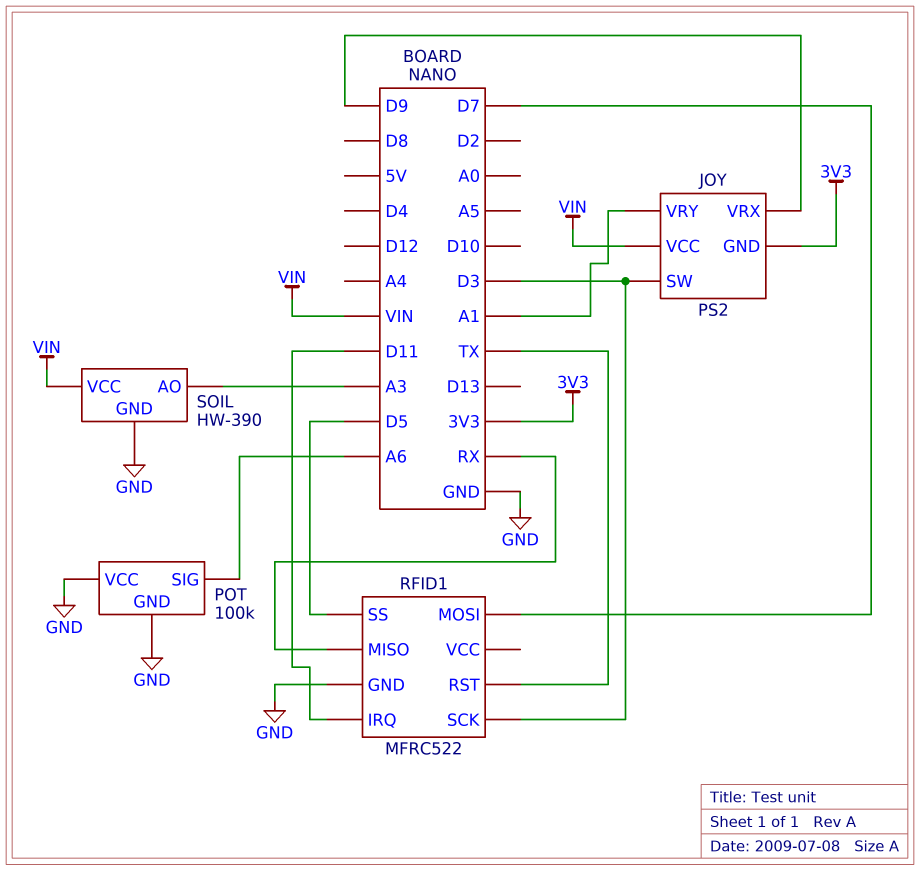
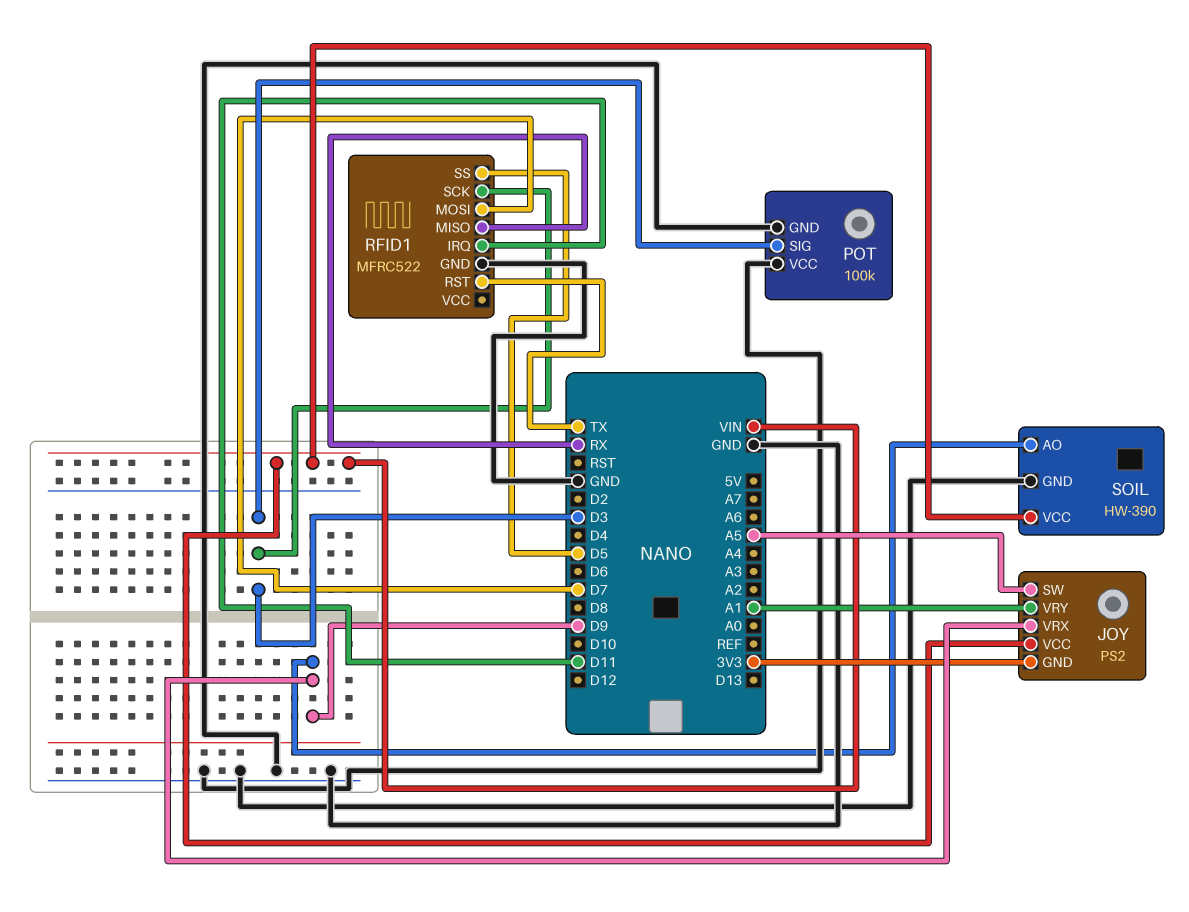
JOY pin SW: D3 -> A5
POT pin SIG: A6 -> D3
SOIL pin AO: A3 -> D9

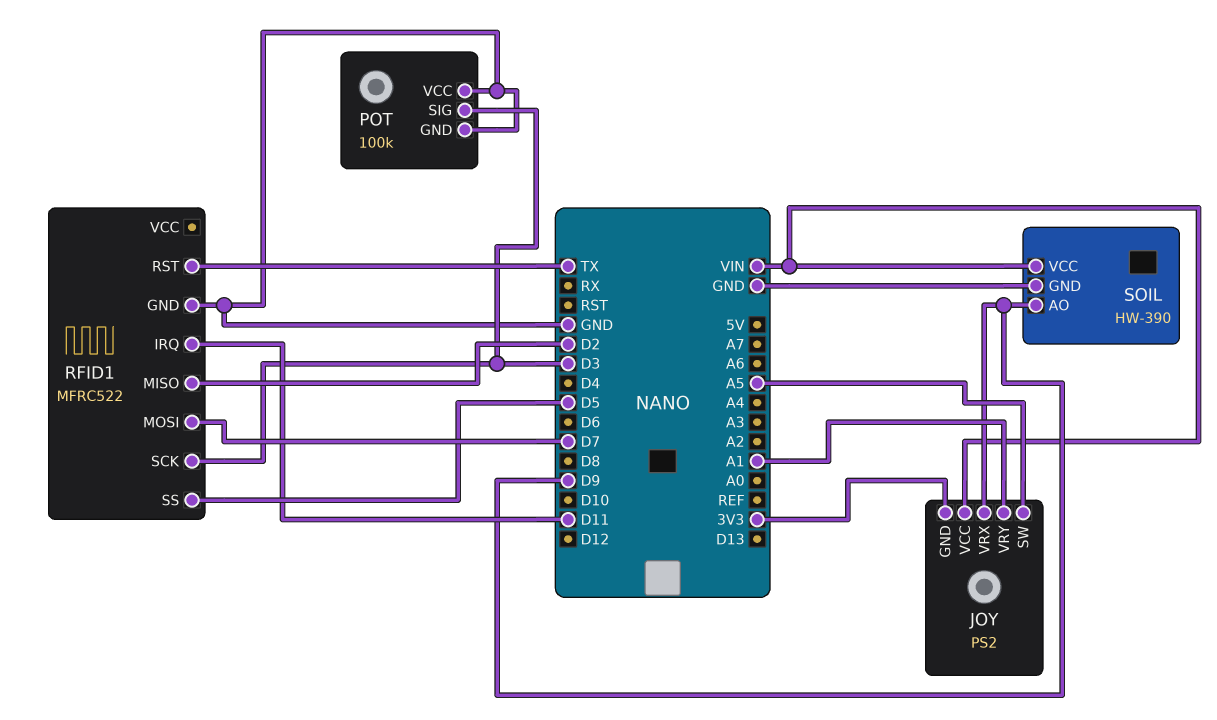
RFID1 pin MISO: RX -> D2

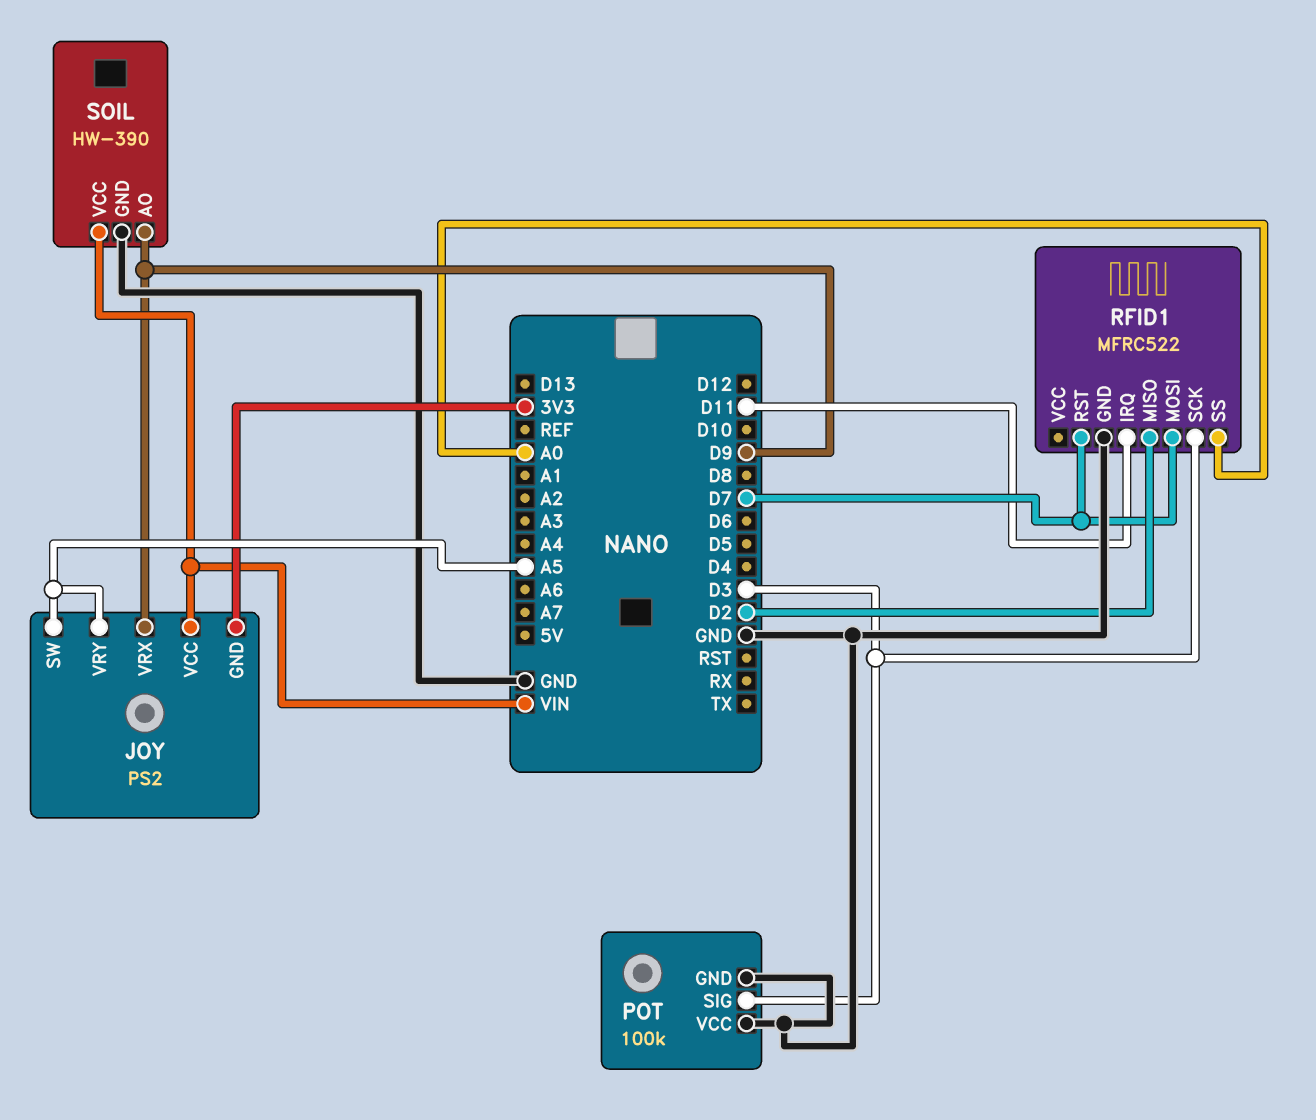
JOY pin VRY: A1 -> A5
RFID1 pin RST: TX -> D7
RFID1 pin SS: D5 -> A0

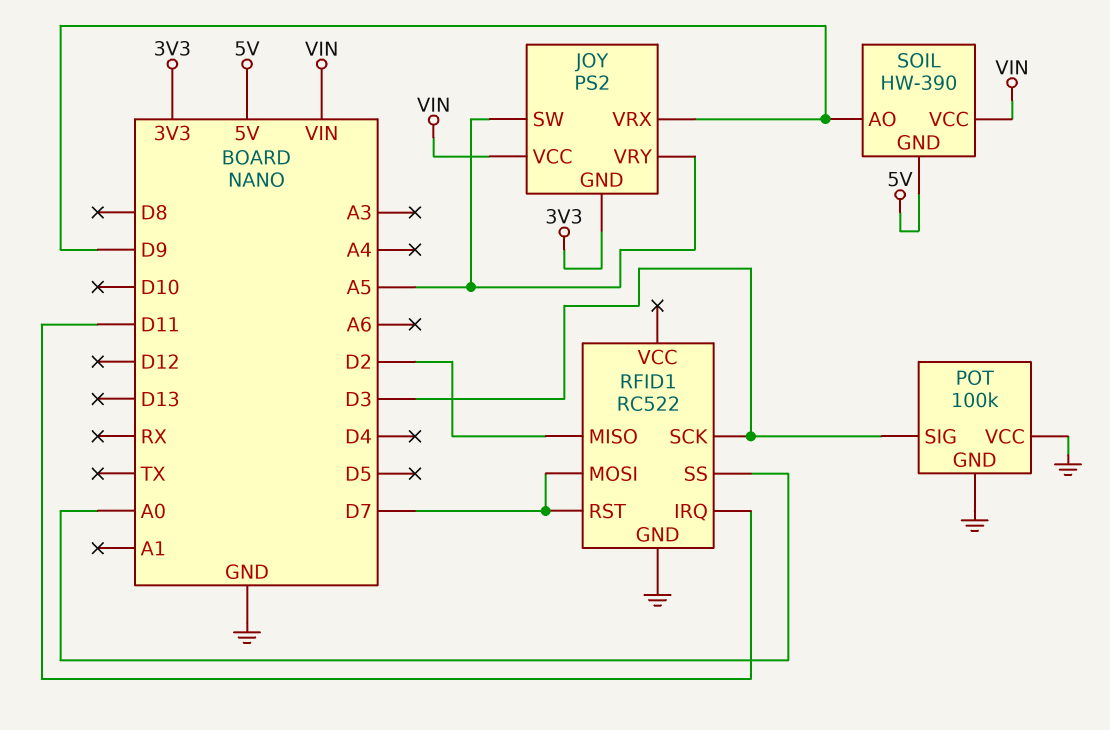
RFID1: MFRC522 -> RC522
SOIL pin GND: GND -> 5V

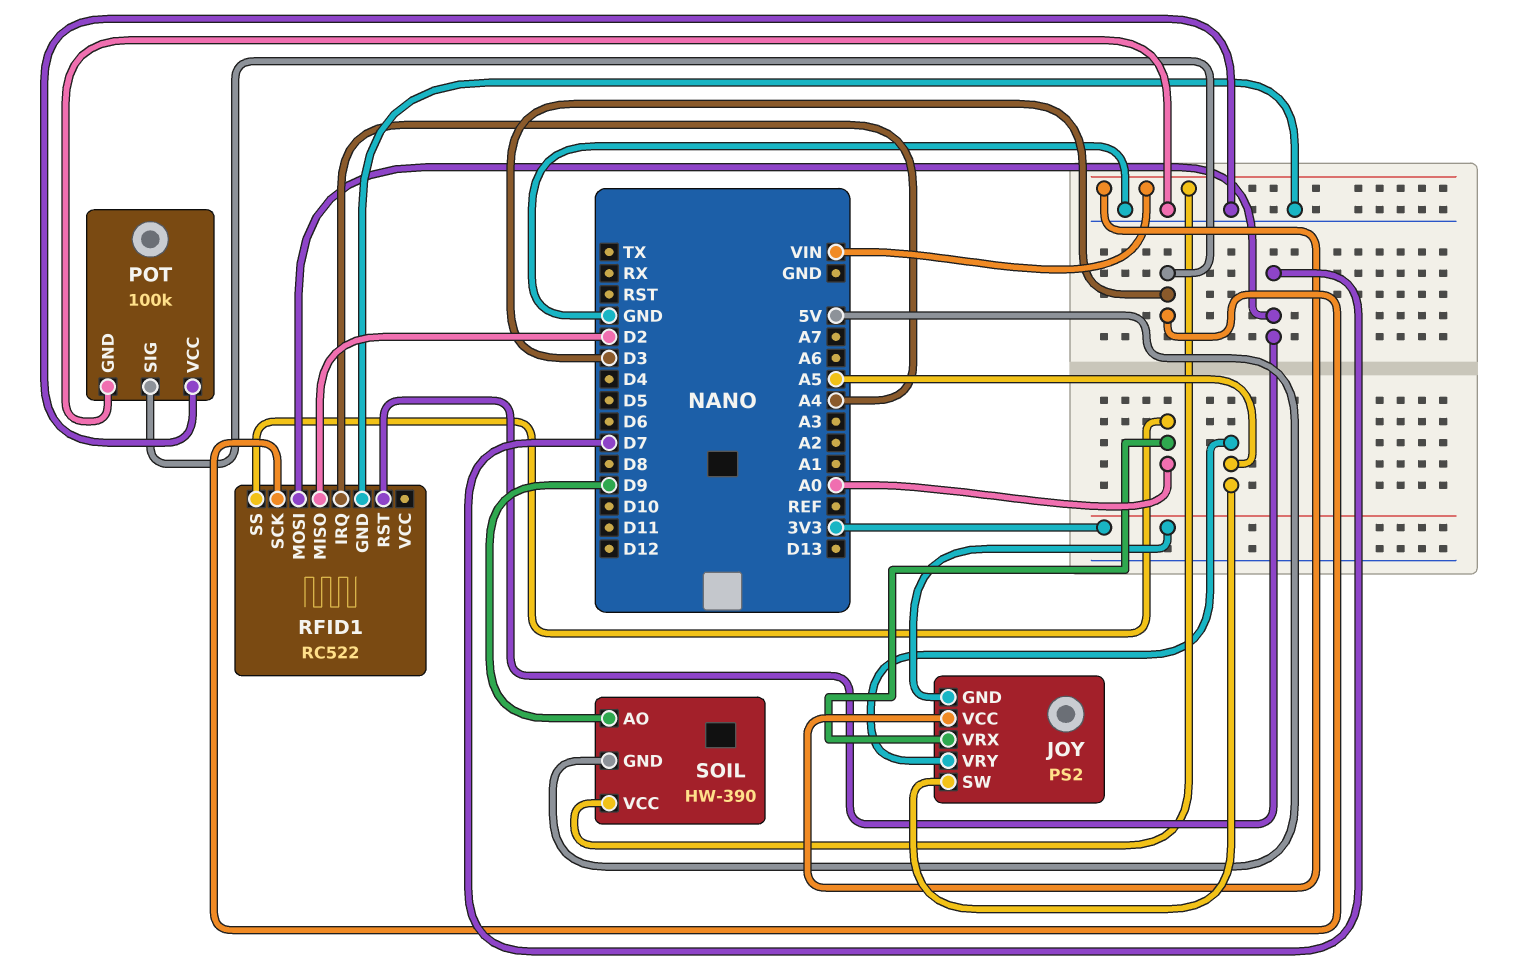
JOY pin VRX: D9 -> A0
RFID1 pin IRQ: D11 -> A4

